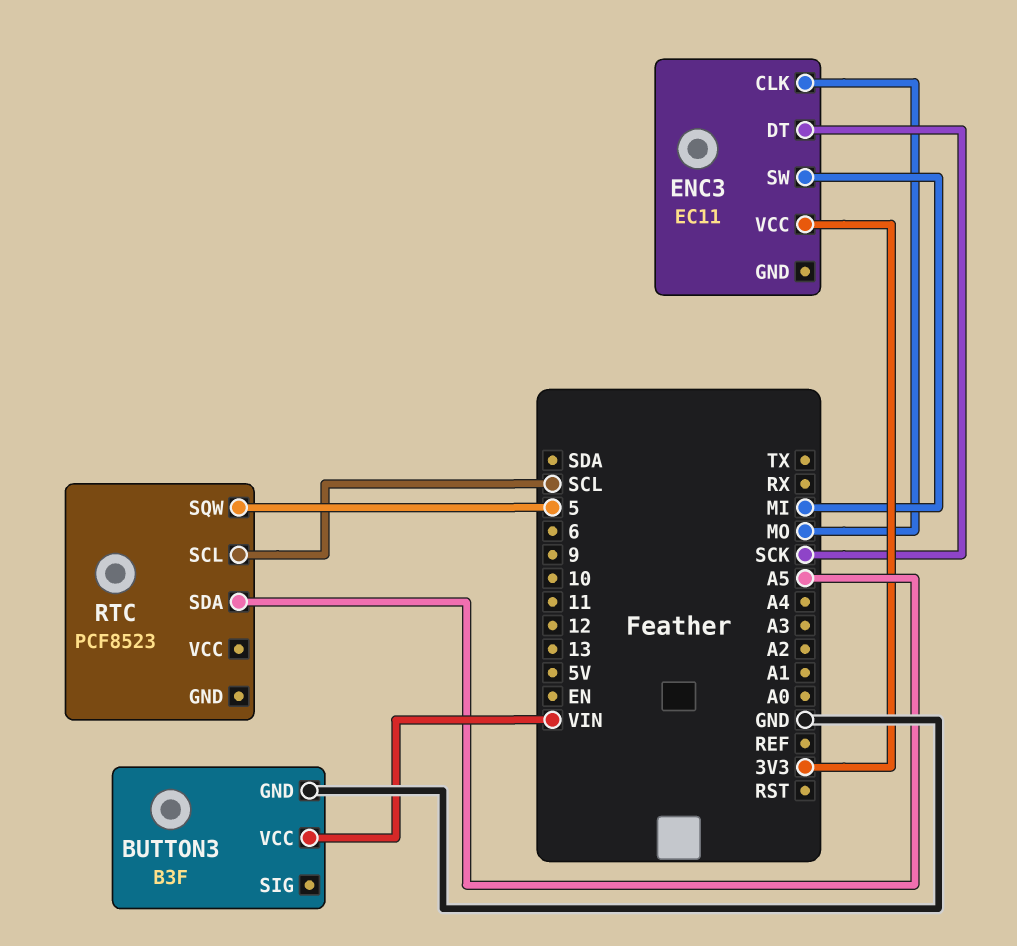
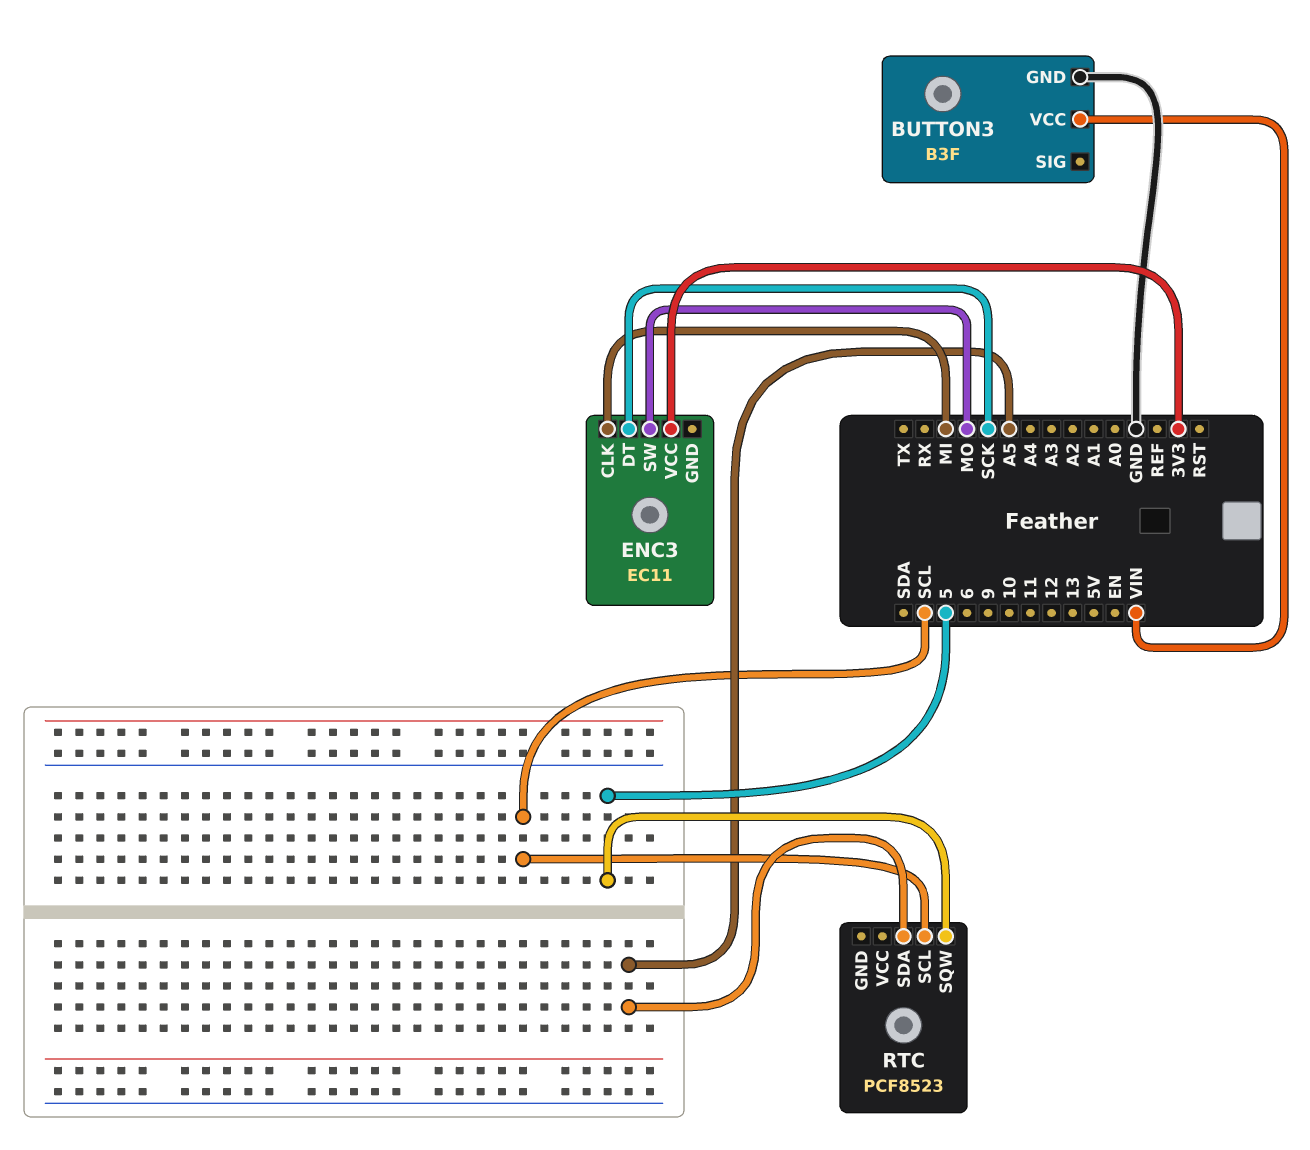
ENC3 pin CLK: MO -> MI
ENC3 pin SW: MI -> MO

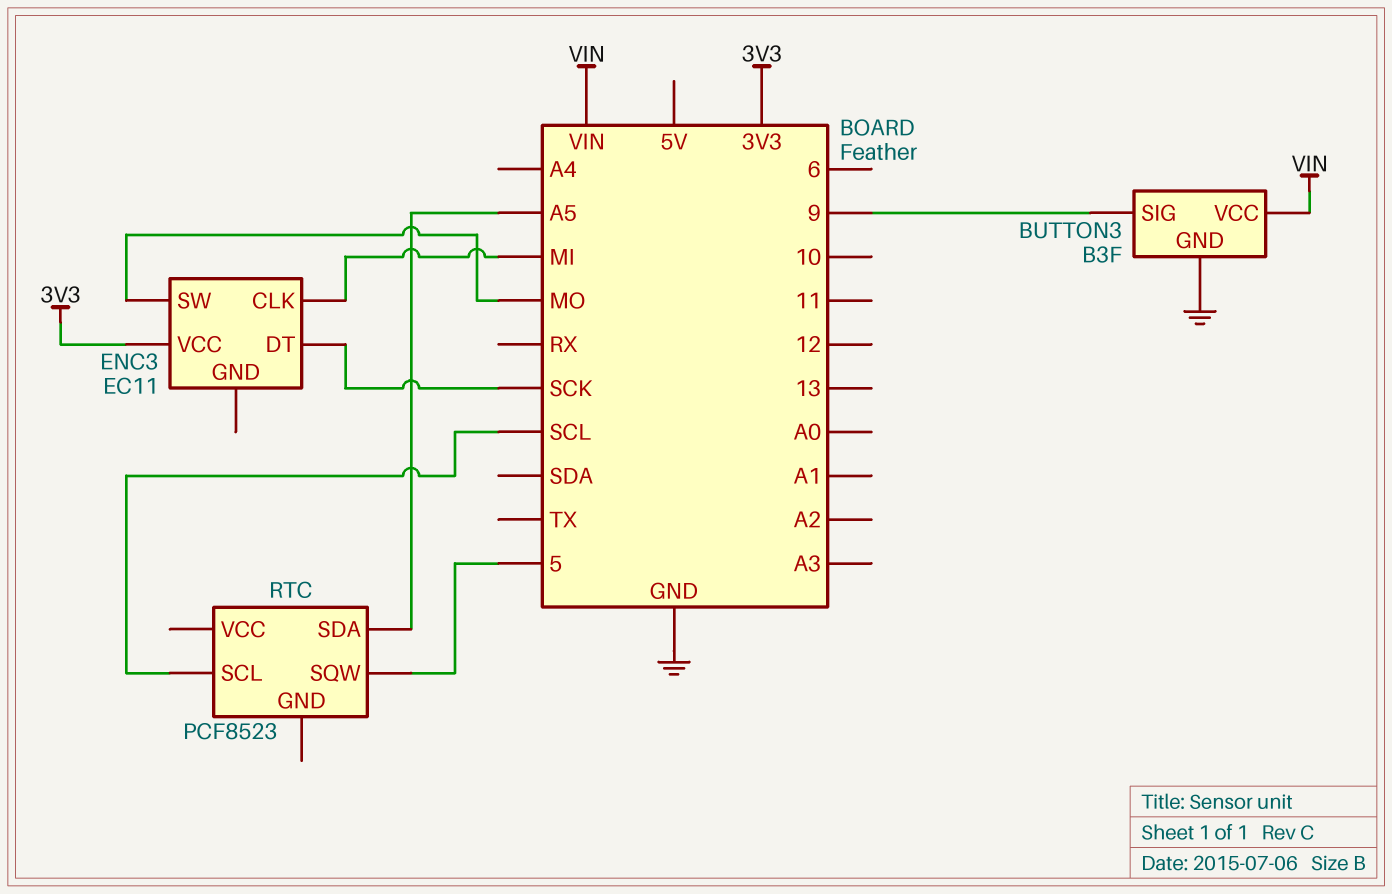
BUTTON3 pin SIG: none -> 9

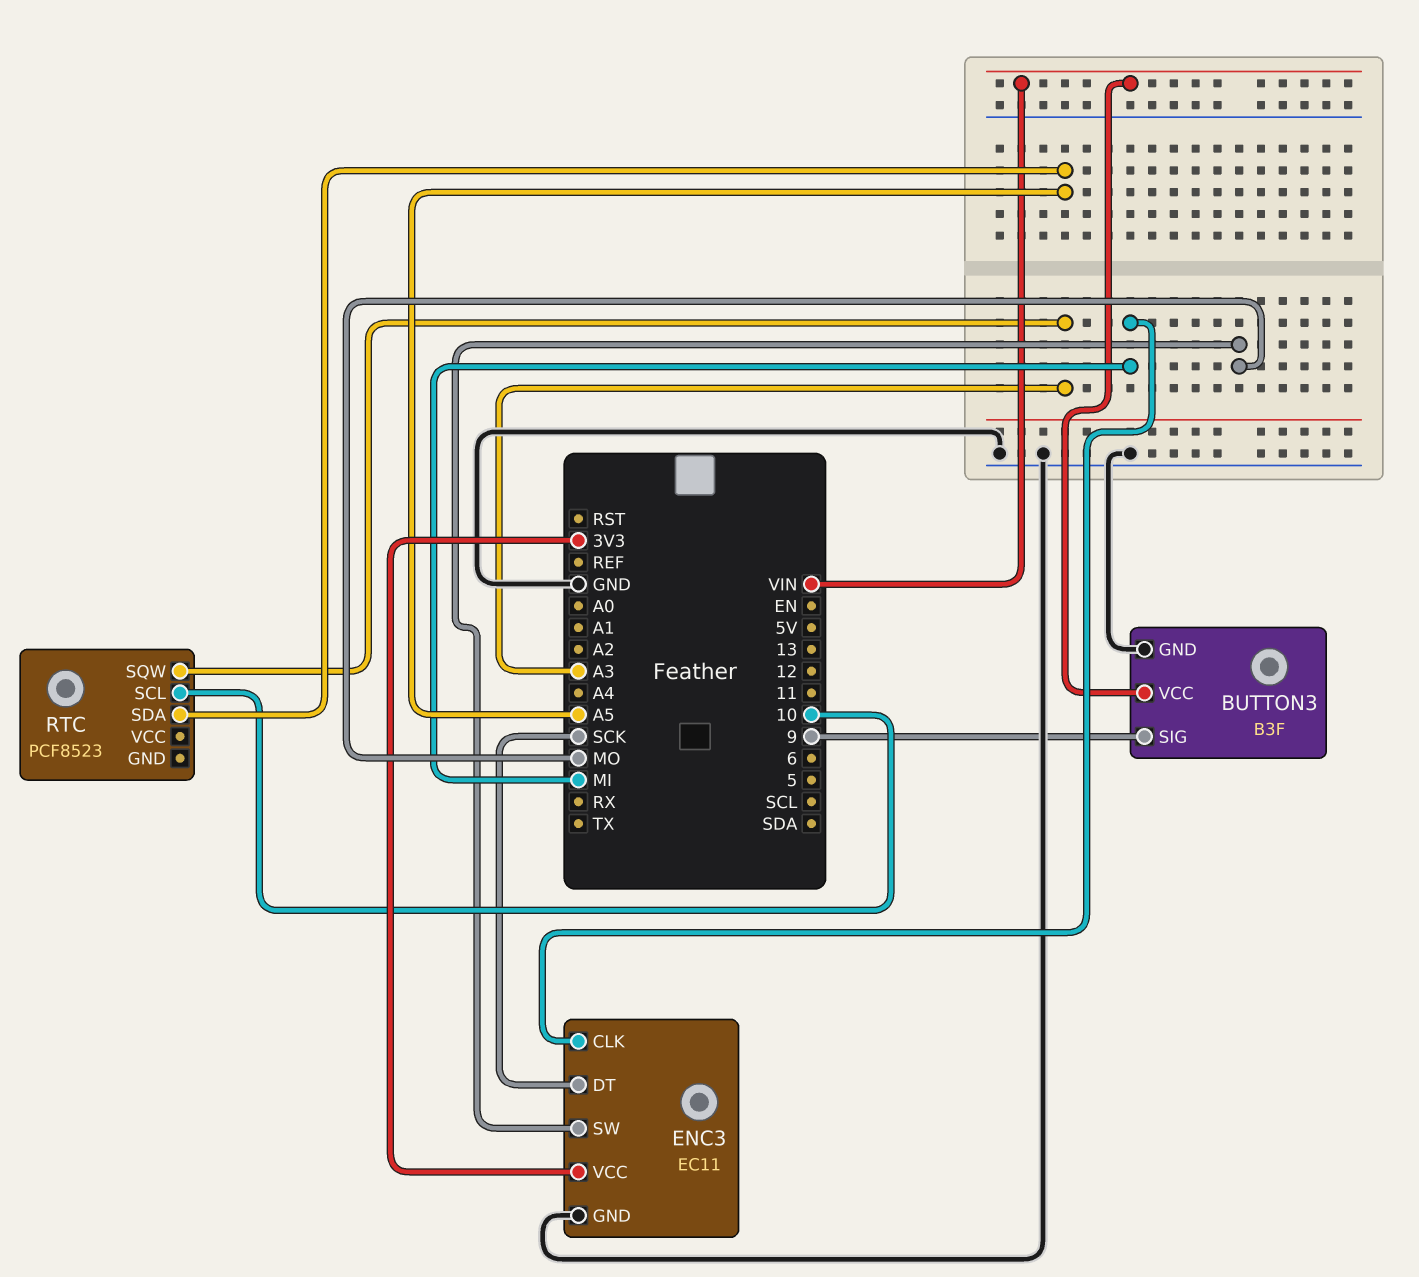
ENC3 pin GND: none -> GND
RTC pin SCL: SCL -> 10
RTC pin SQW: 5 -> A3

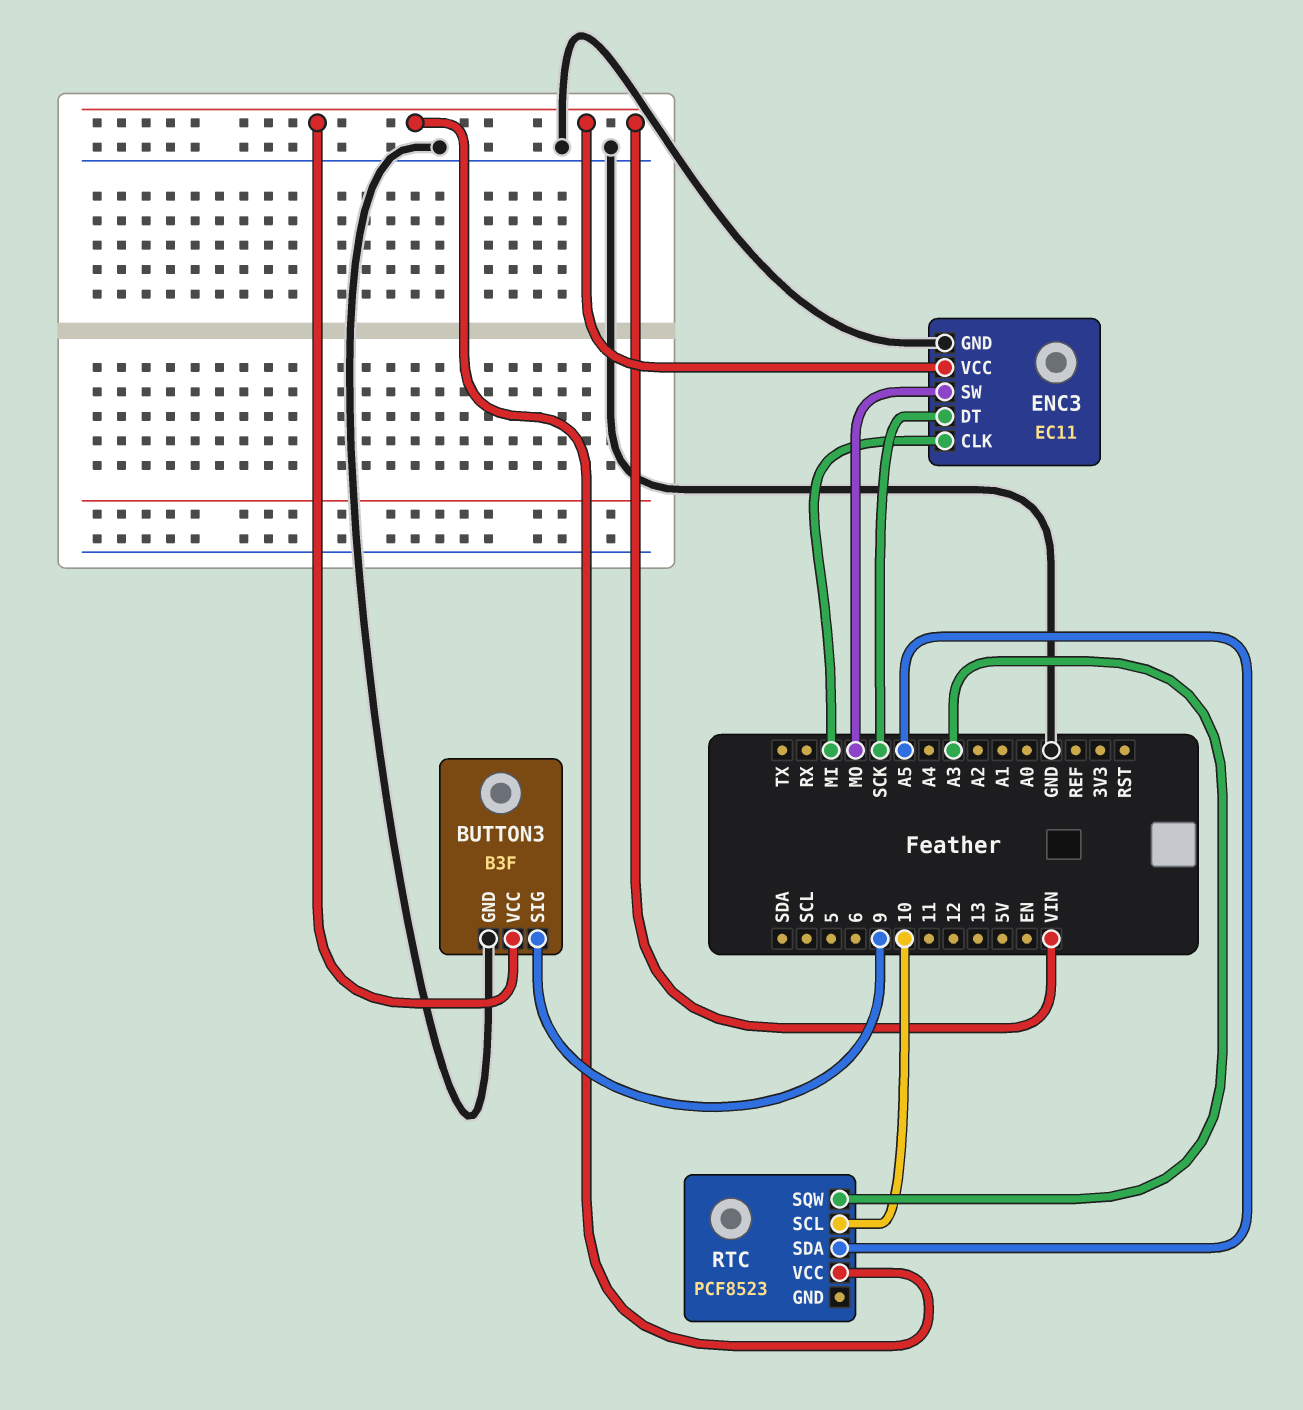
ENC3 pin VCC: 3V3 -> VIN
RTC pin VCC: none -> VIN

